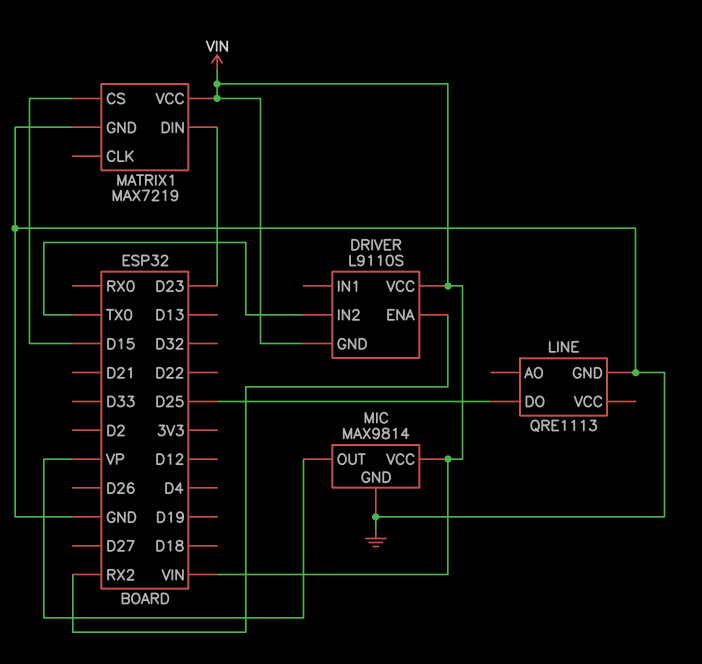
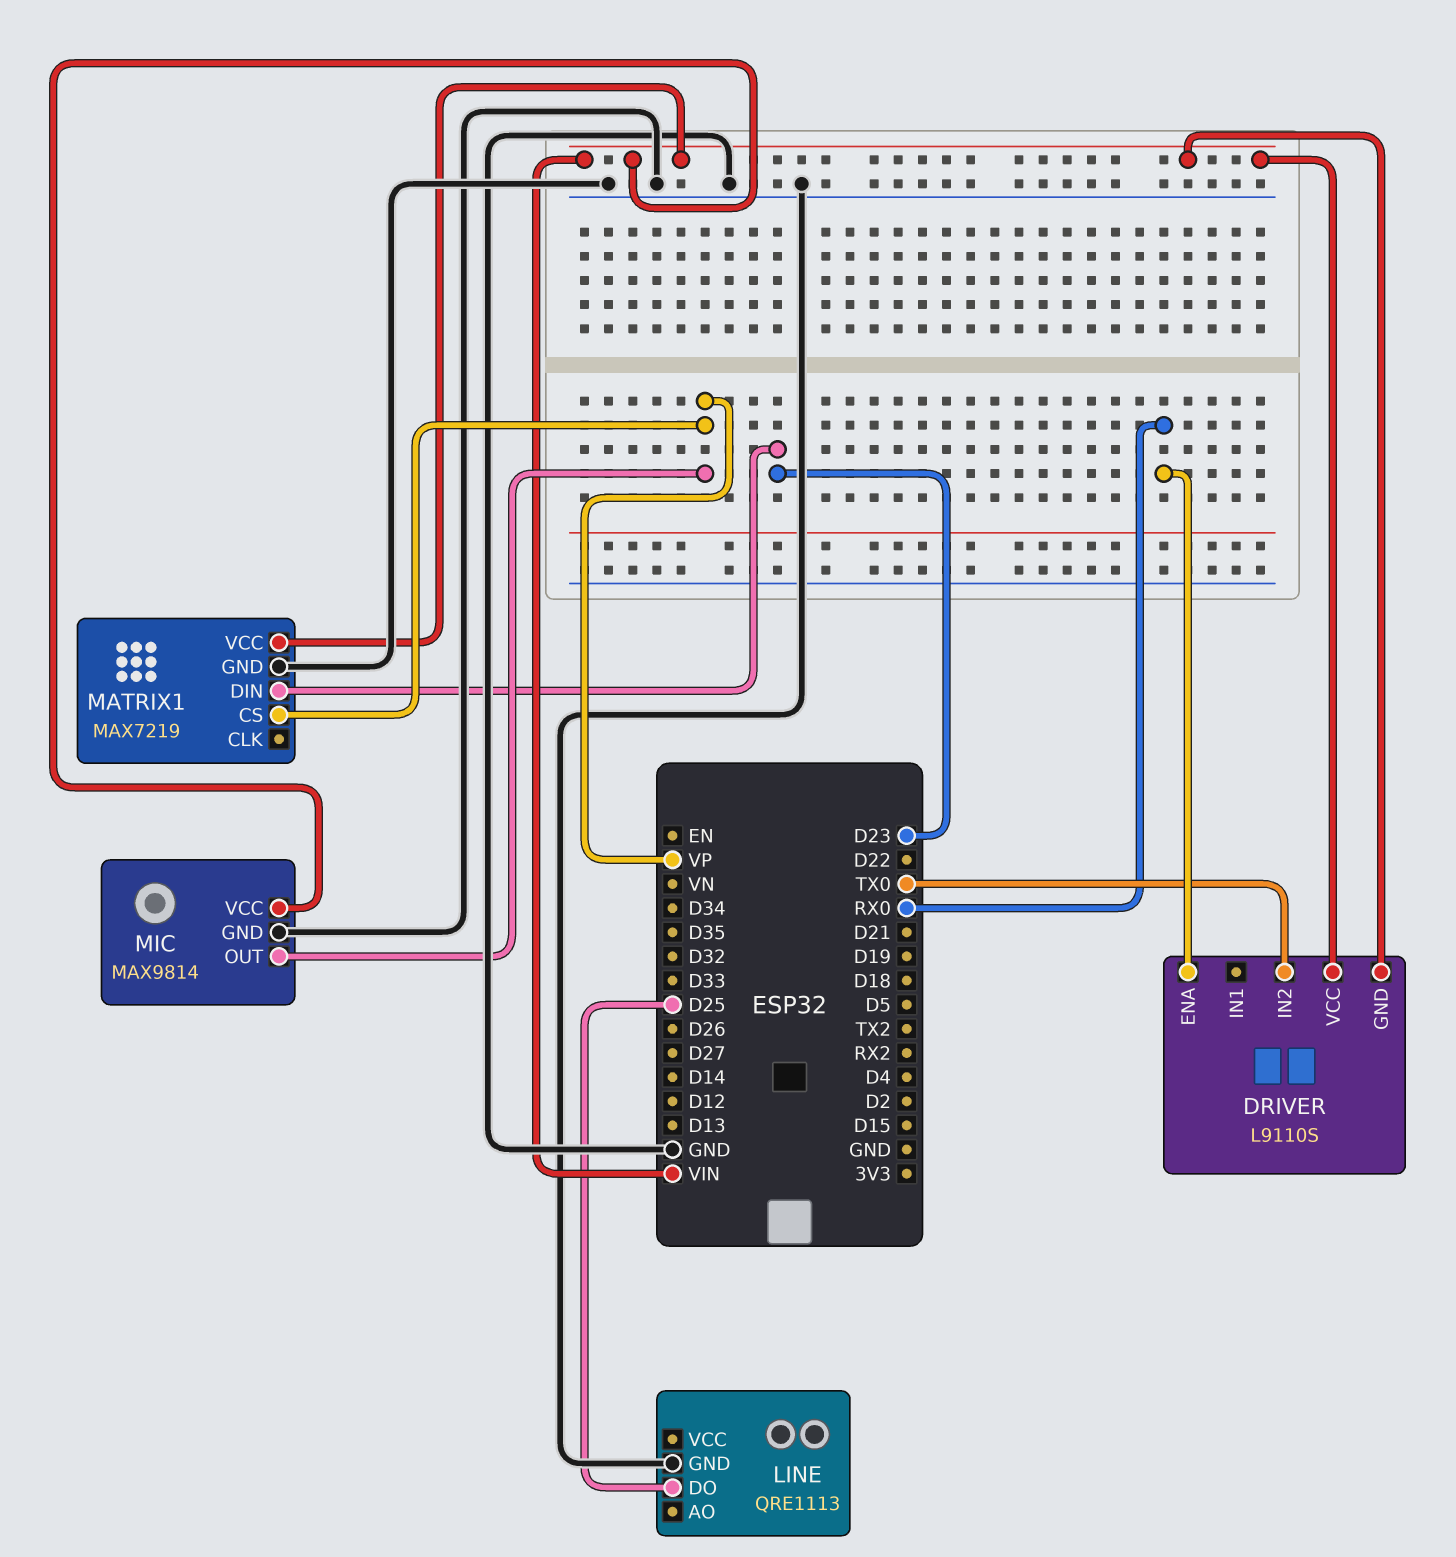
DRIVER pin ENA: RX2 -> RX0
MATRIX1 pin CS: D15 -> VP

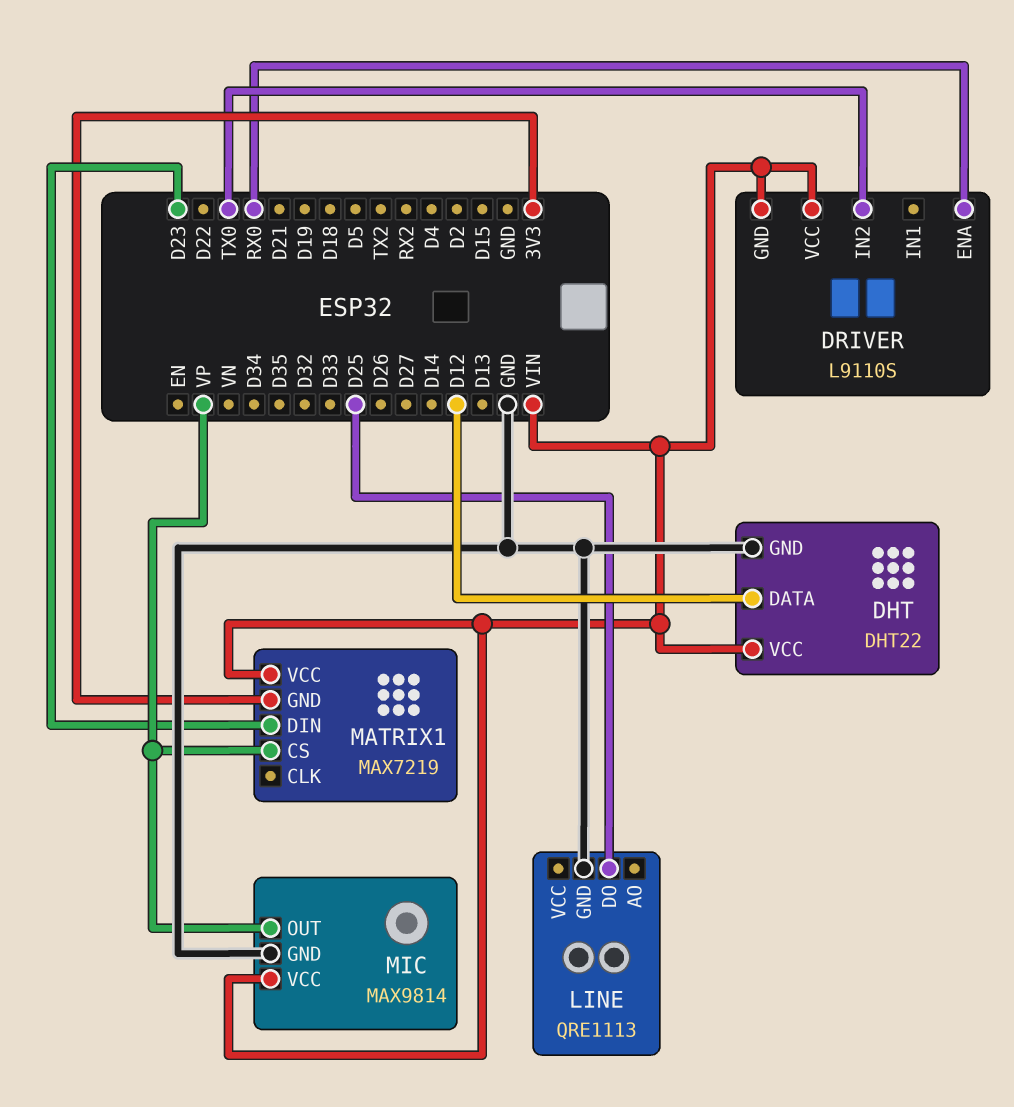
DHT: none -> DHT22
DHT pin DATA: none -> D12
DHT pin GND: none -> GND
DHT pin VCC: none -> VIN
MATRIX1 pin GND: GND -> 3V3

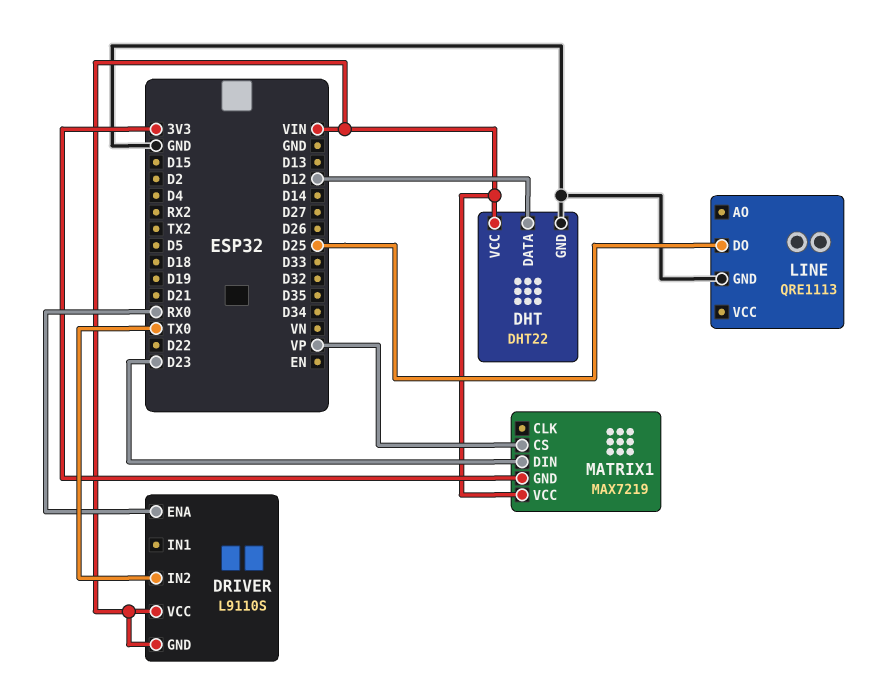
MIC: MAX9814 -> none
MIC pin GND: GND -> none
MIC pin OUT: VP -> none
MIC pin VCC: VIN -> none

